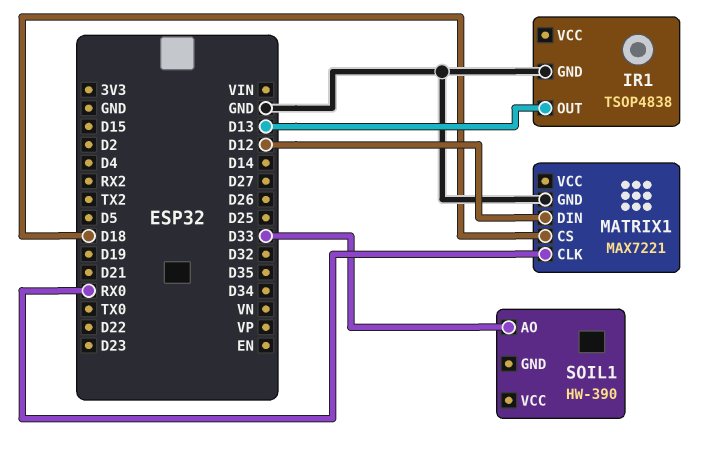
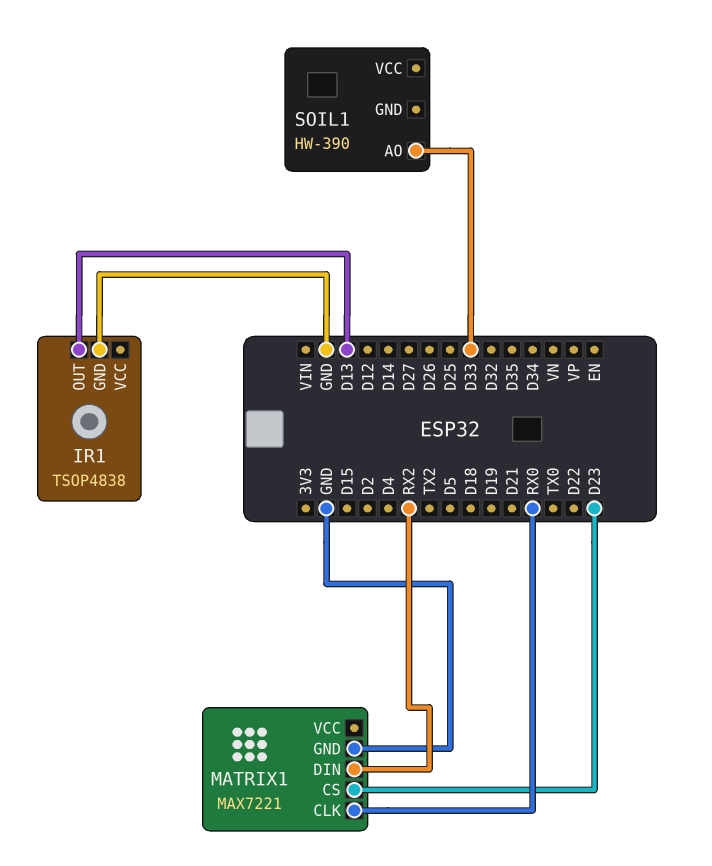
MATRIX1 pin CS: D18 -> D23
MATRIX1 pin DIN: D12 -> RX2

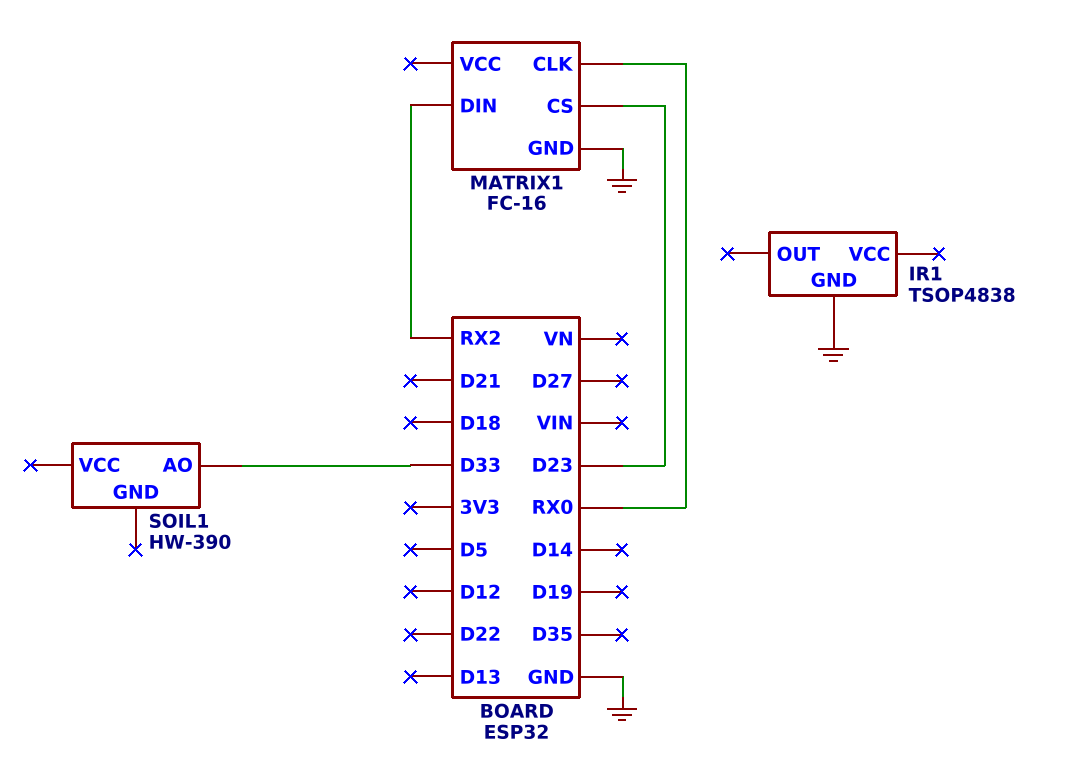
IR1 pin OUT: D13 -> none
MATRIX1: MAX7221 -> FC-16

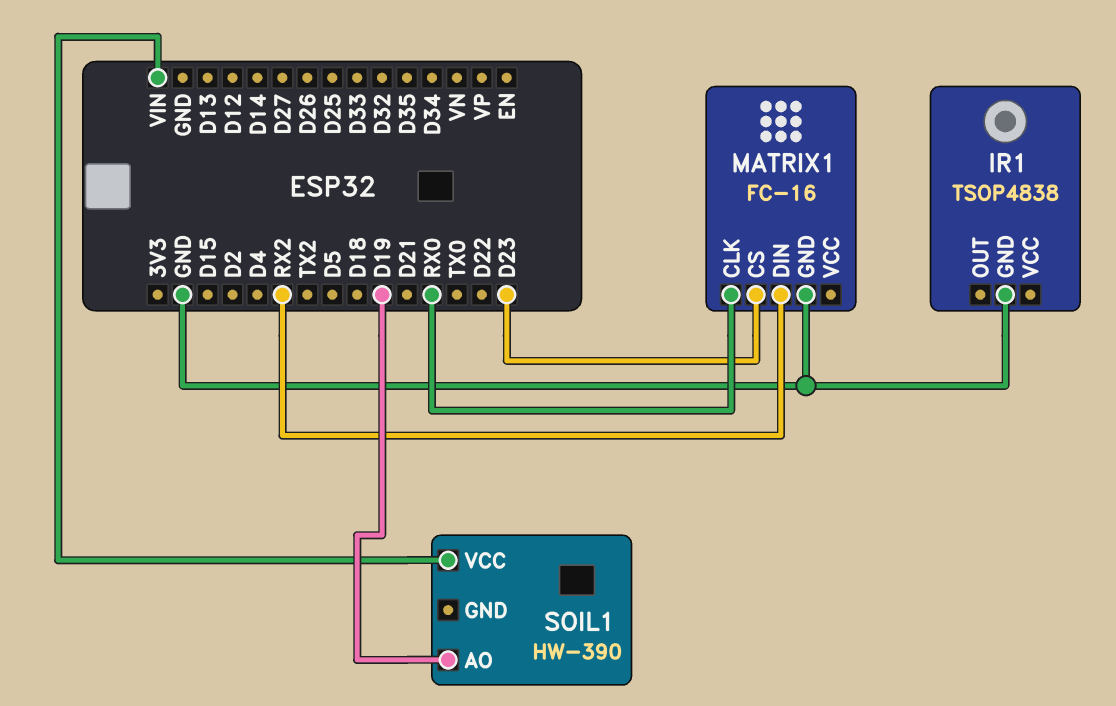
SOIL1 pin AO: D33 -> D19
SOIL1 pin VCC: none -> VIN

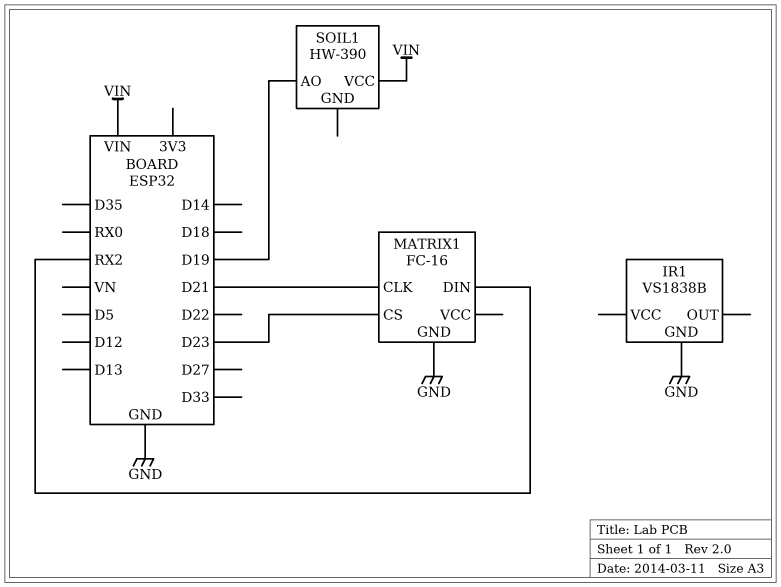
IR1: TSOP4838 -> VS1838B
MATRIX1 pin CLK: RX0 -> D21

